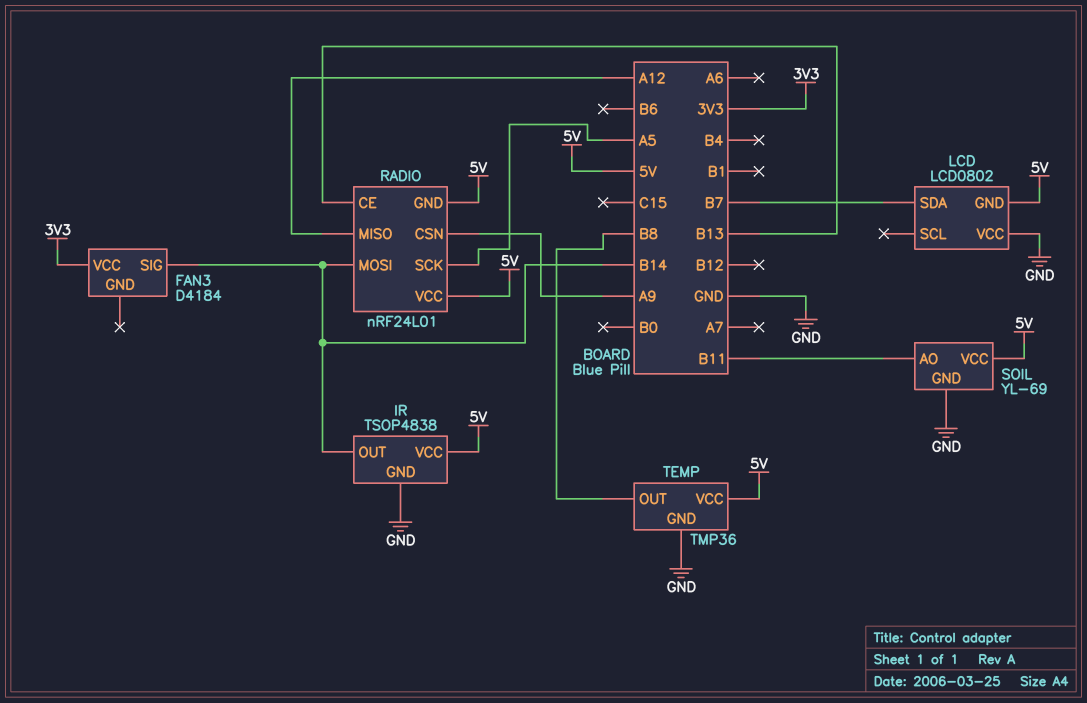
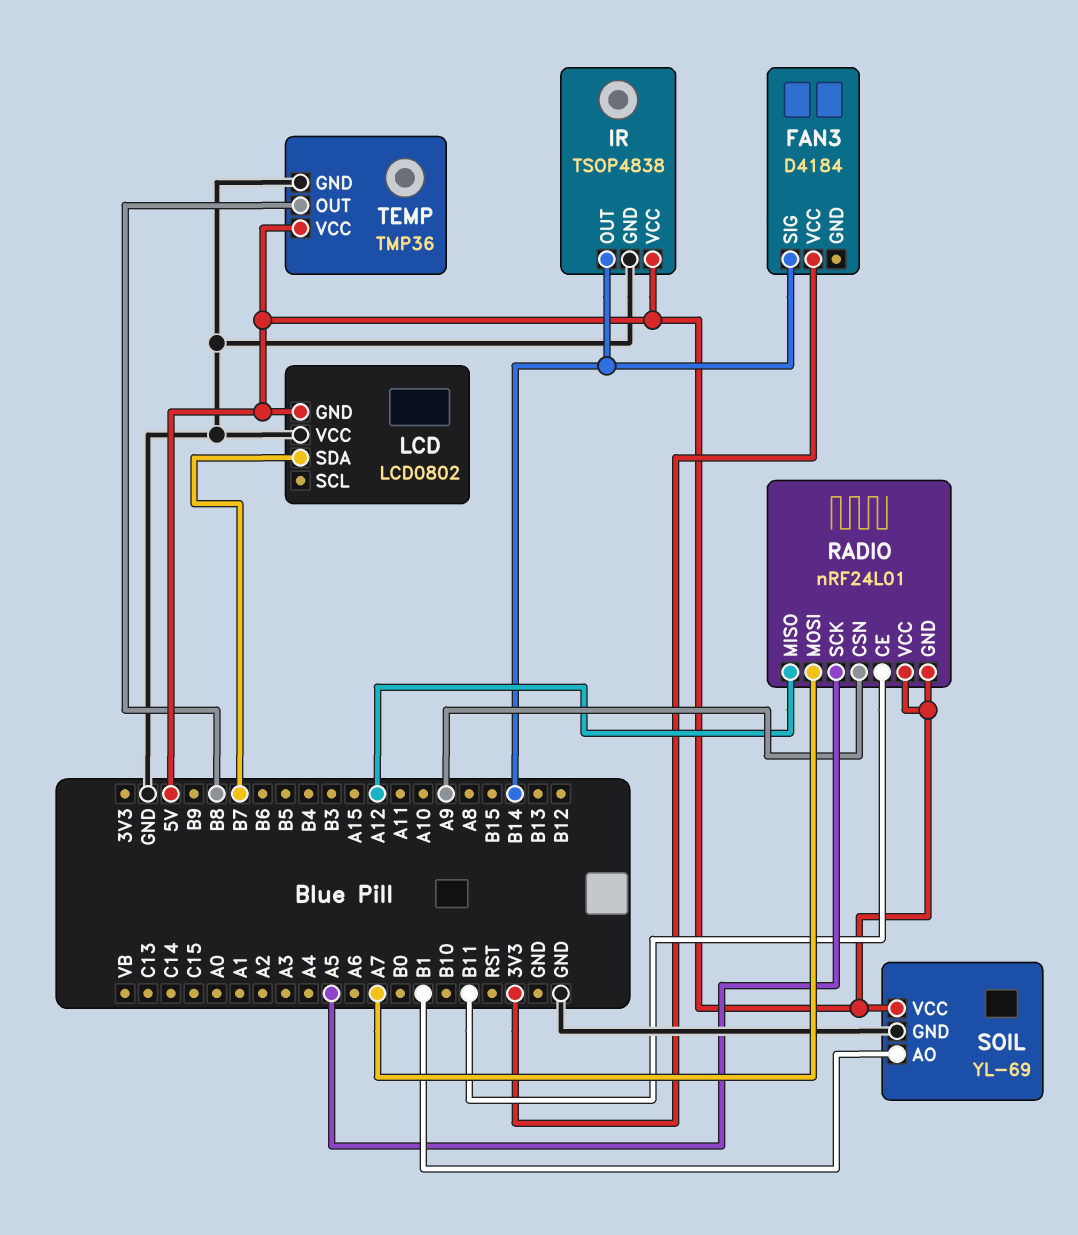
RADIO pin CE: B13 -> B11
RADIO pin MOSI: B14 -> A7
SOIL pin AO: B11 -> B1

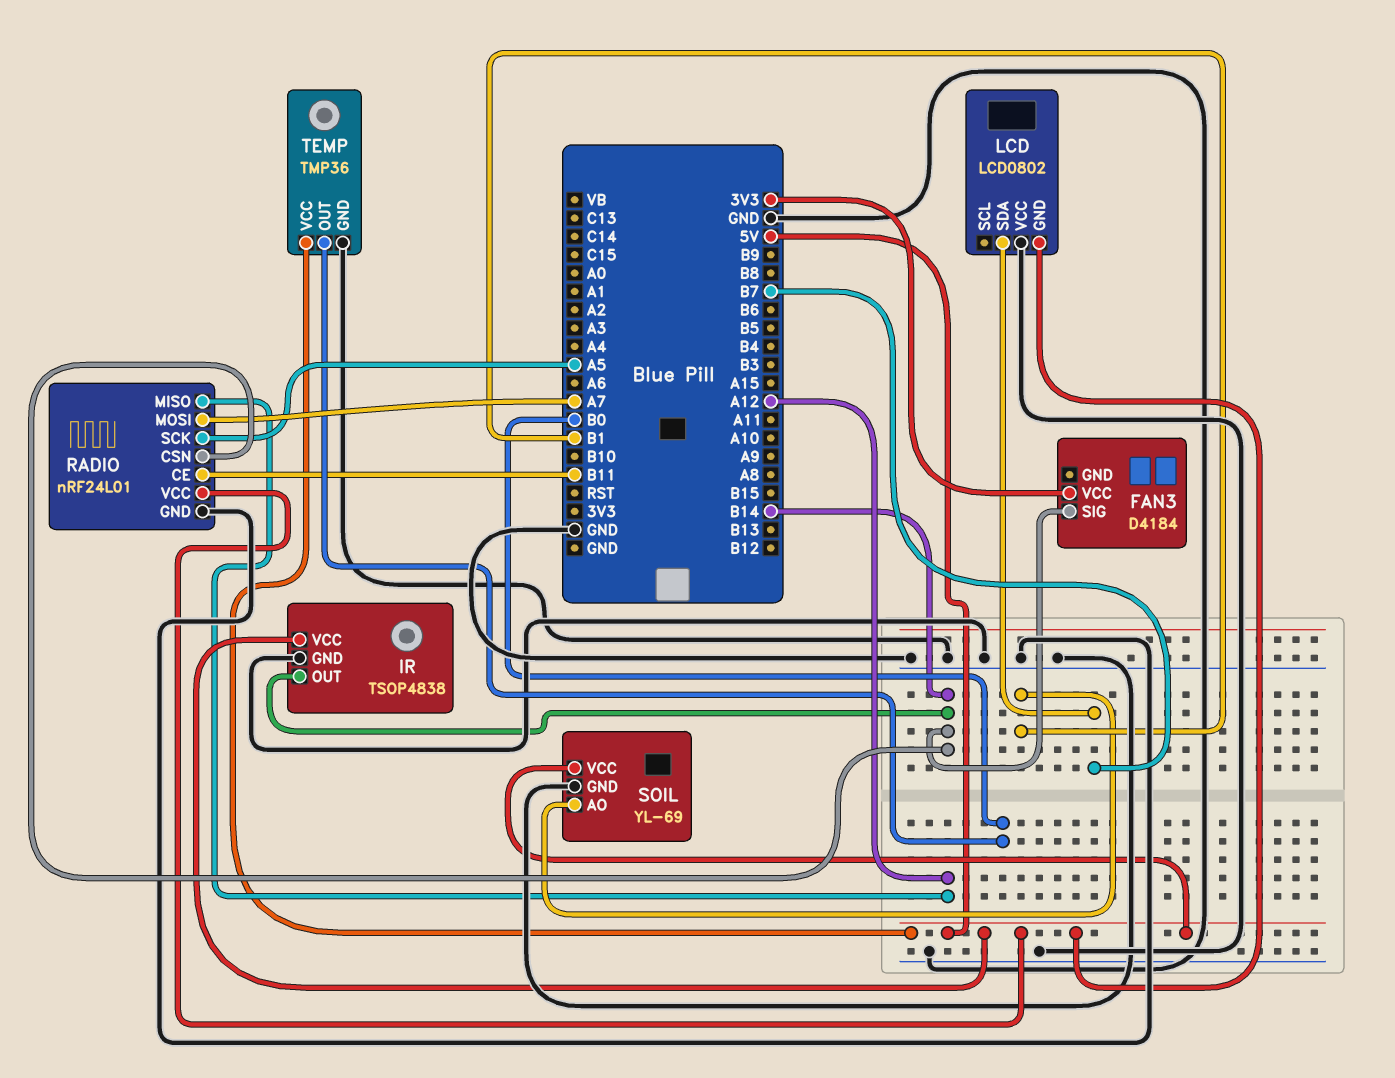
RADIO pin CSN: A9 -> B14
RADIO pin GND: 5V -> GND
TEMP pin OUT: B8 -> B0

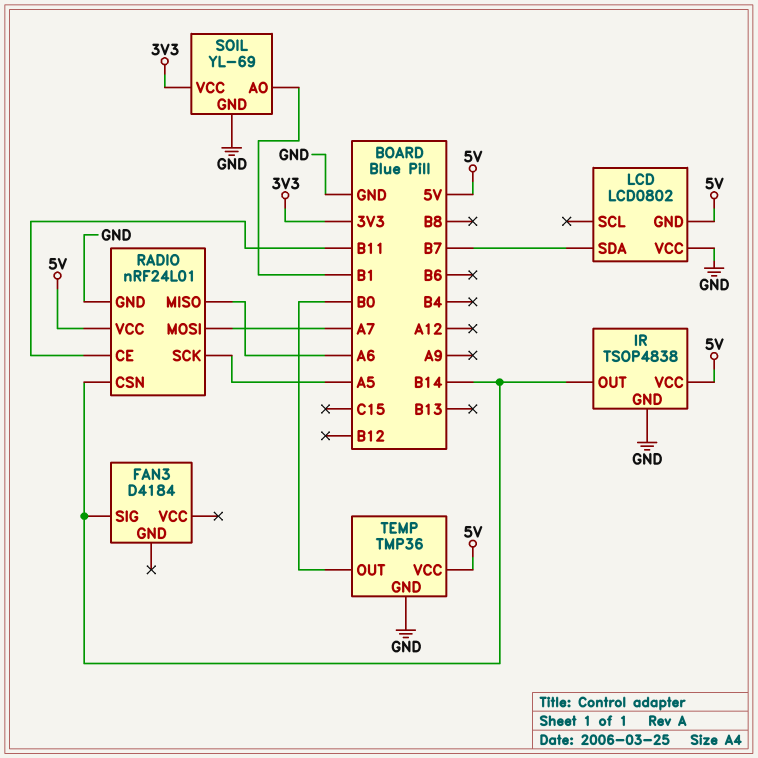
FAN3 pin VCC: 3V3 -> none
RADIO pin MISO: A12 -> A6
SOIL pin VCC: 5V -> 3V3

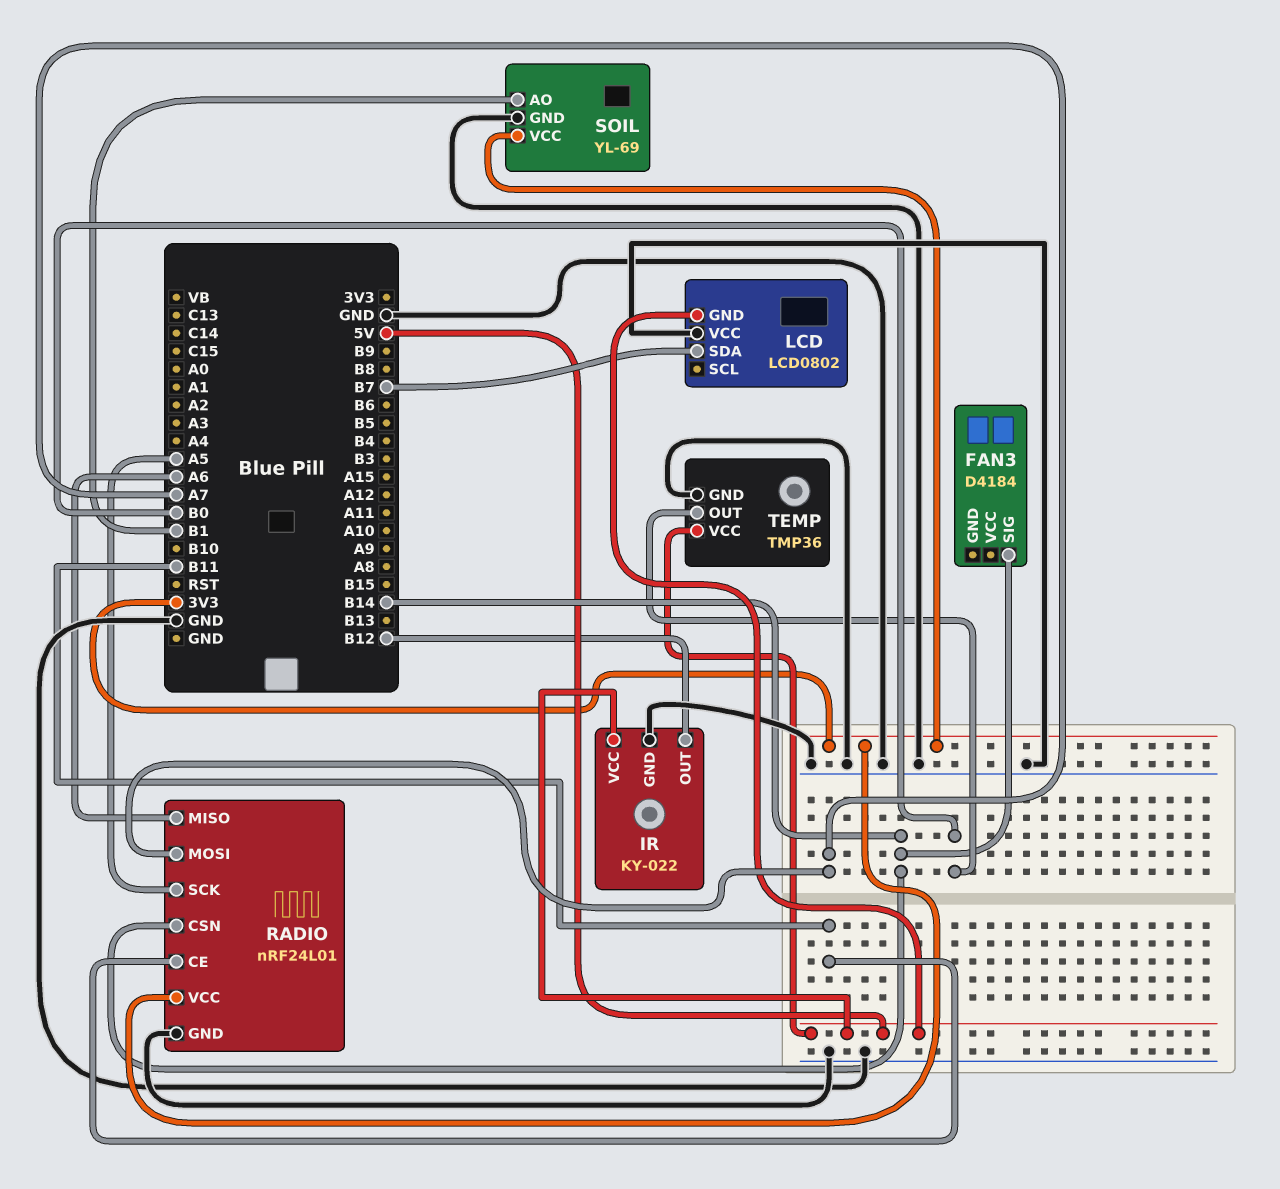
IR: TSOP4838 -> KY-022
IR pin OUT: B14 -> B12
RADIO pin VCC: 5V -> 3V3

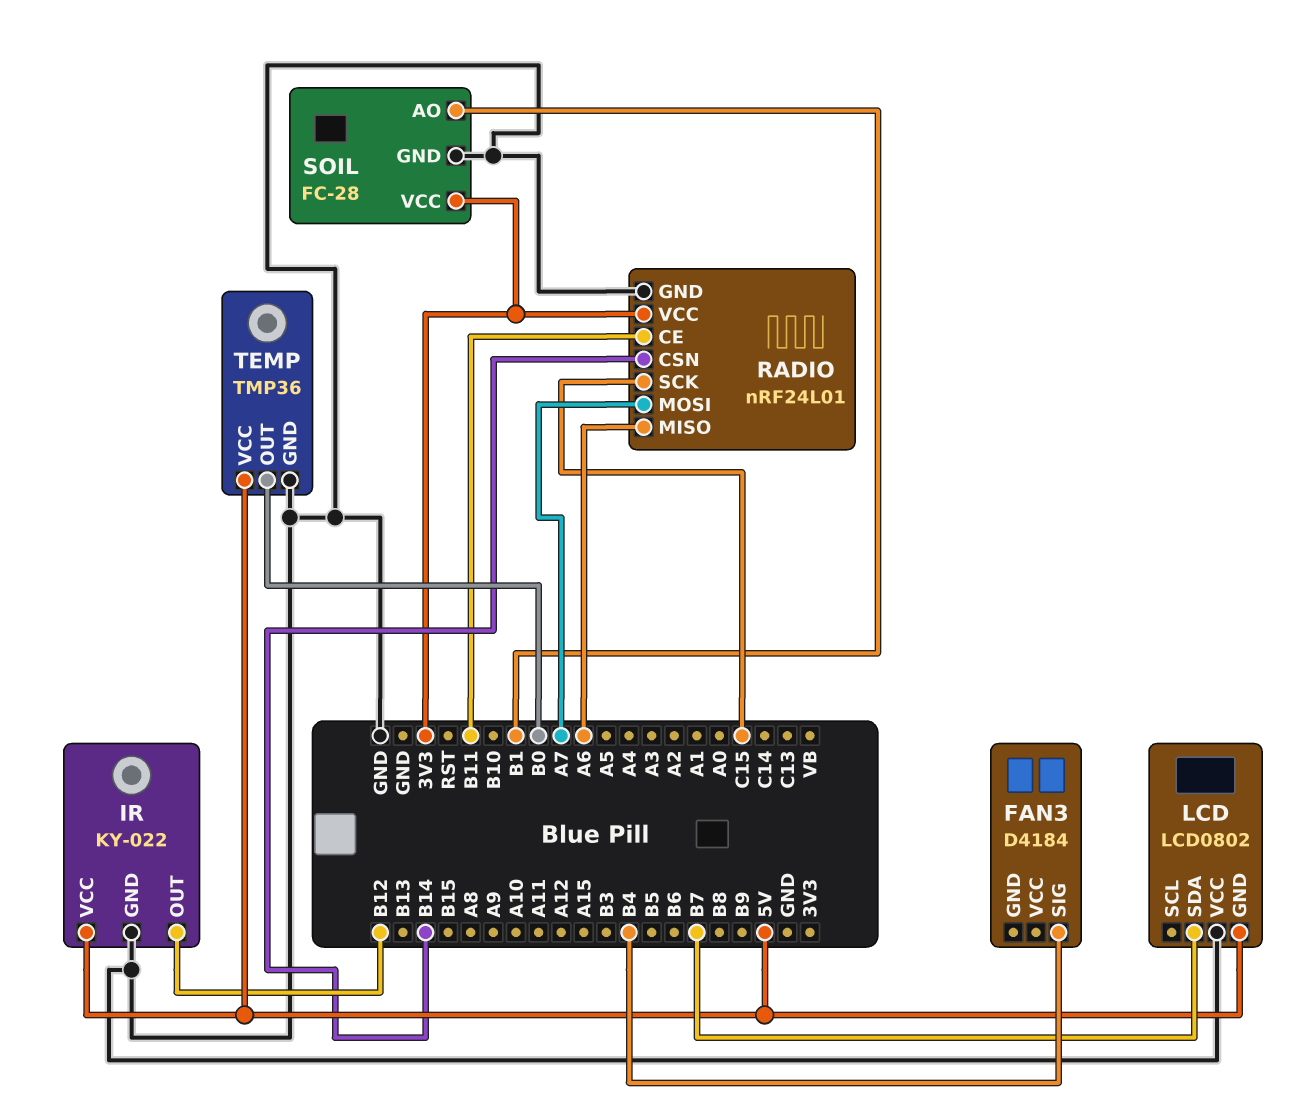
FAN3 pin SIG: B14 -> B4
RADIO pin SCK: A5 -> C15
SOIL: YL-69 -> FC-28

